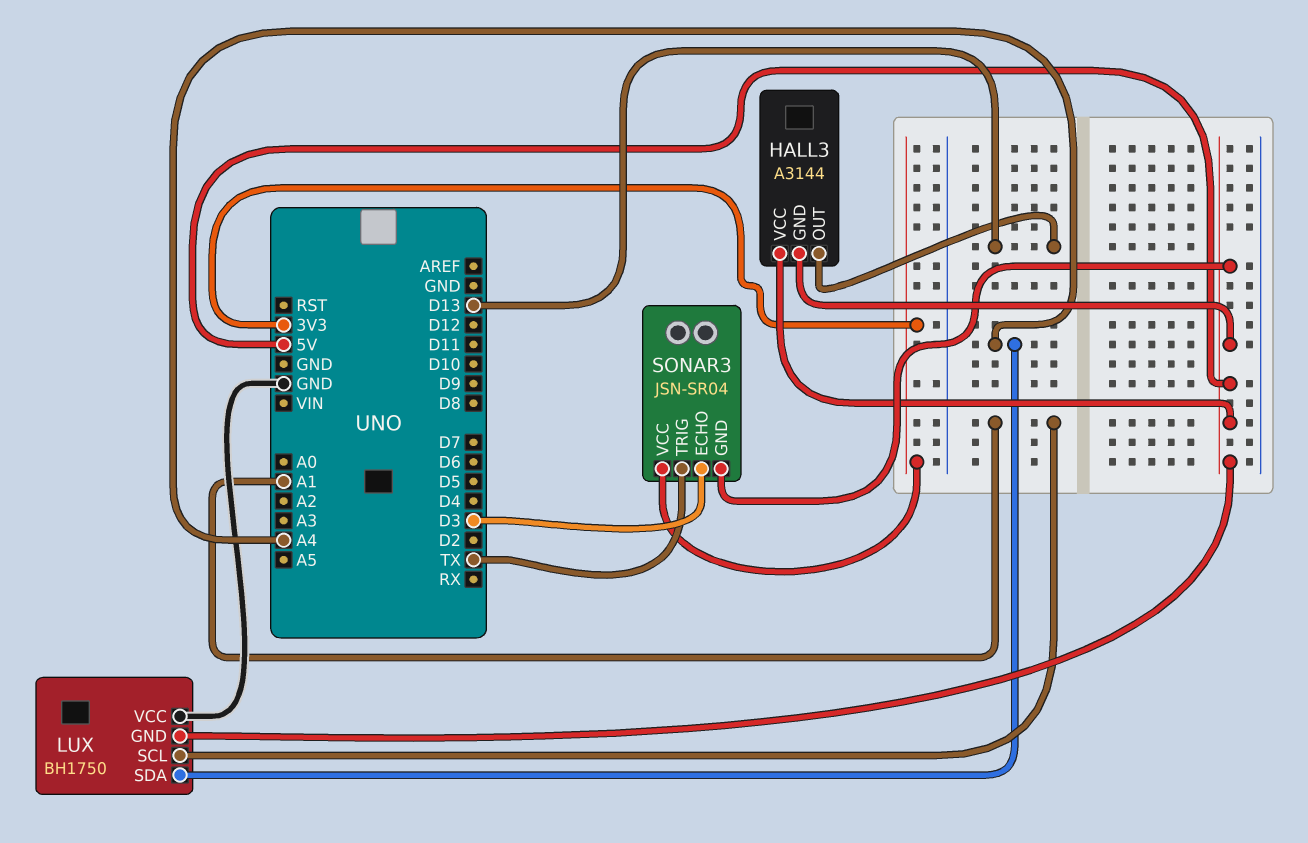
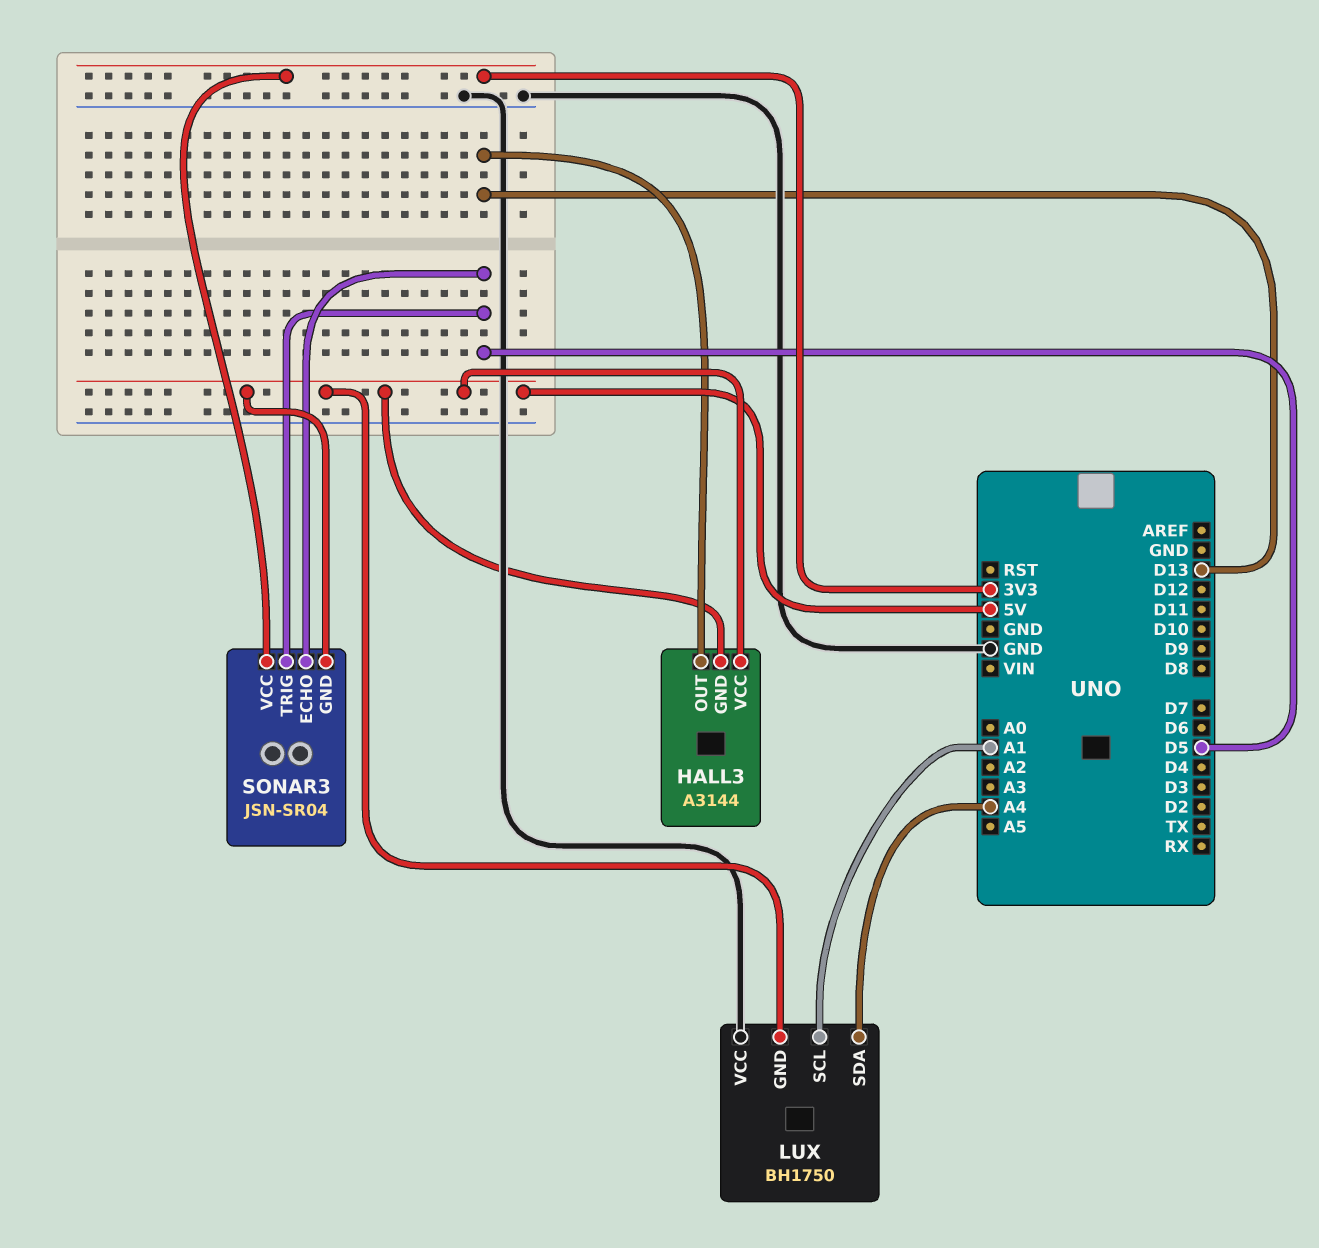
SONAR3 pin ECHO: D3 -> D5
SONAR3 pin TRIG: TX -> D5

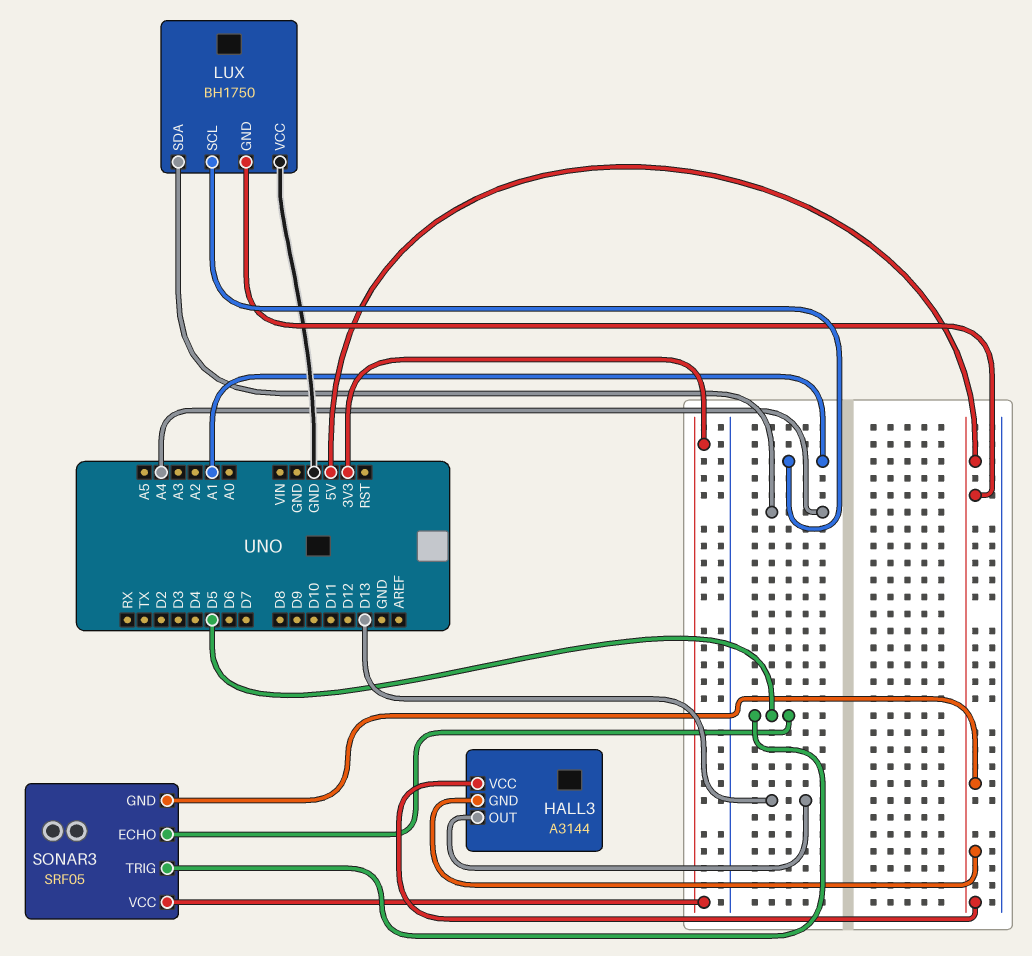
SONAR3: JSN-SR04 -> SRF05

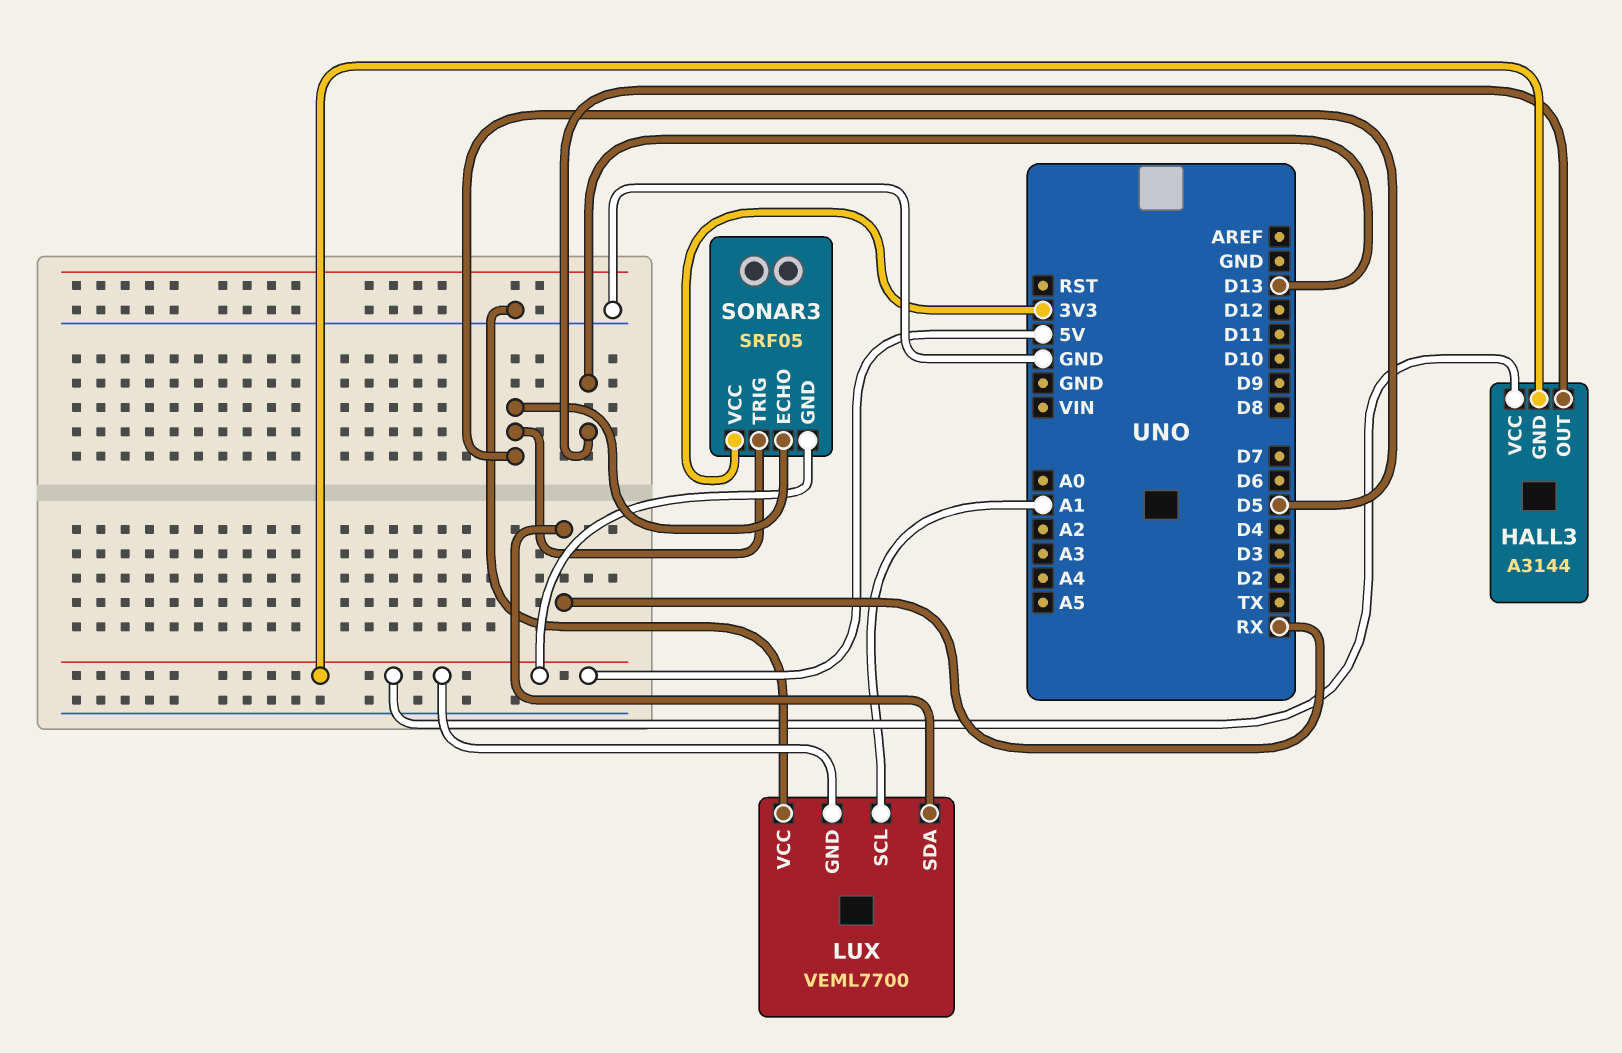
LUX: BH1750 -> VEML7700
LUX pin SDA: A4 -> RX

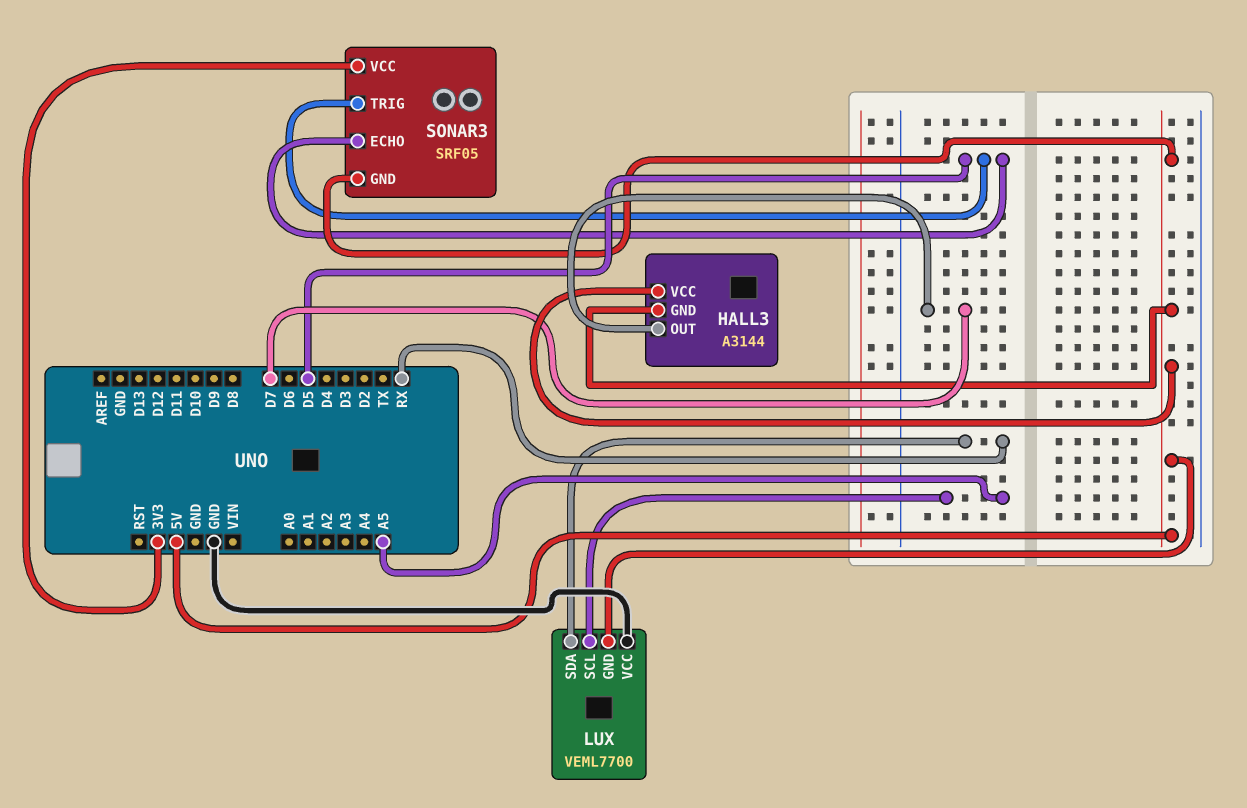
HALL3 pin OUT: D13 -> D7
LUX pin SCL: A1 -> A5

